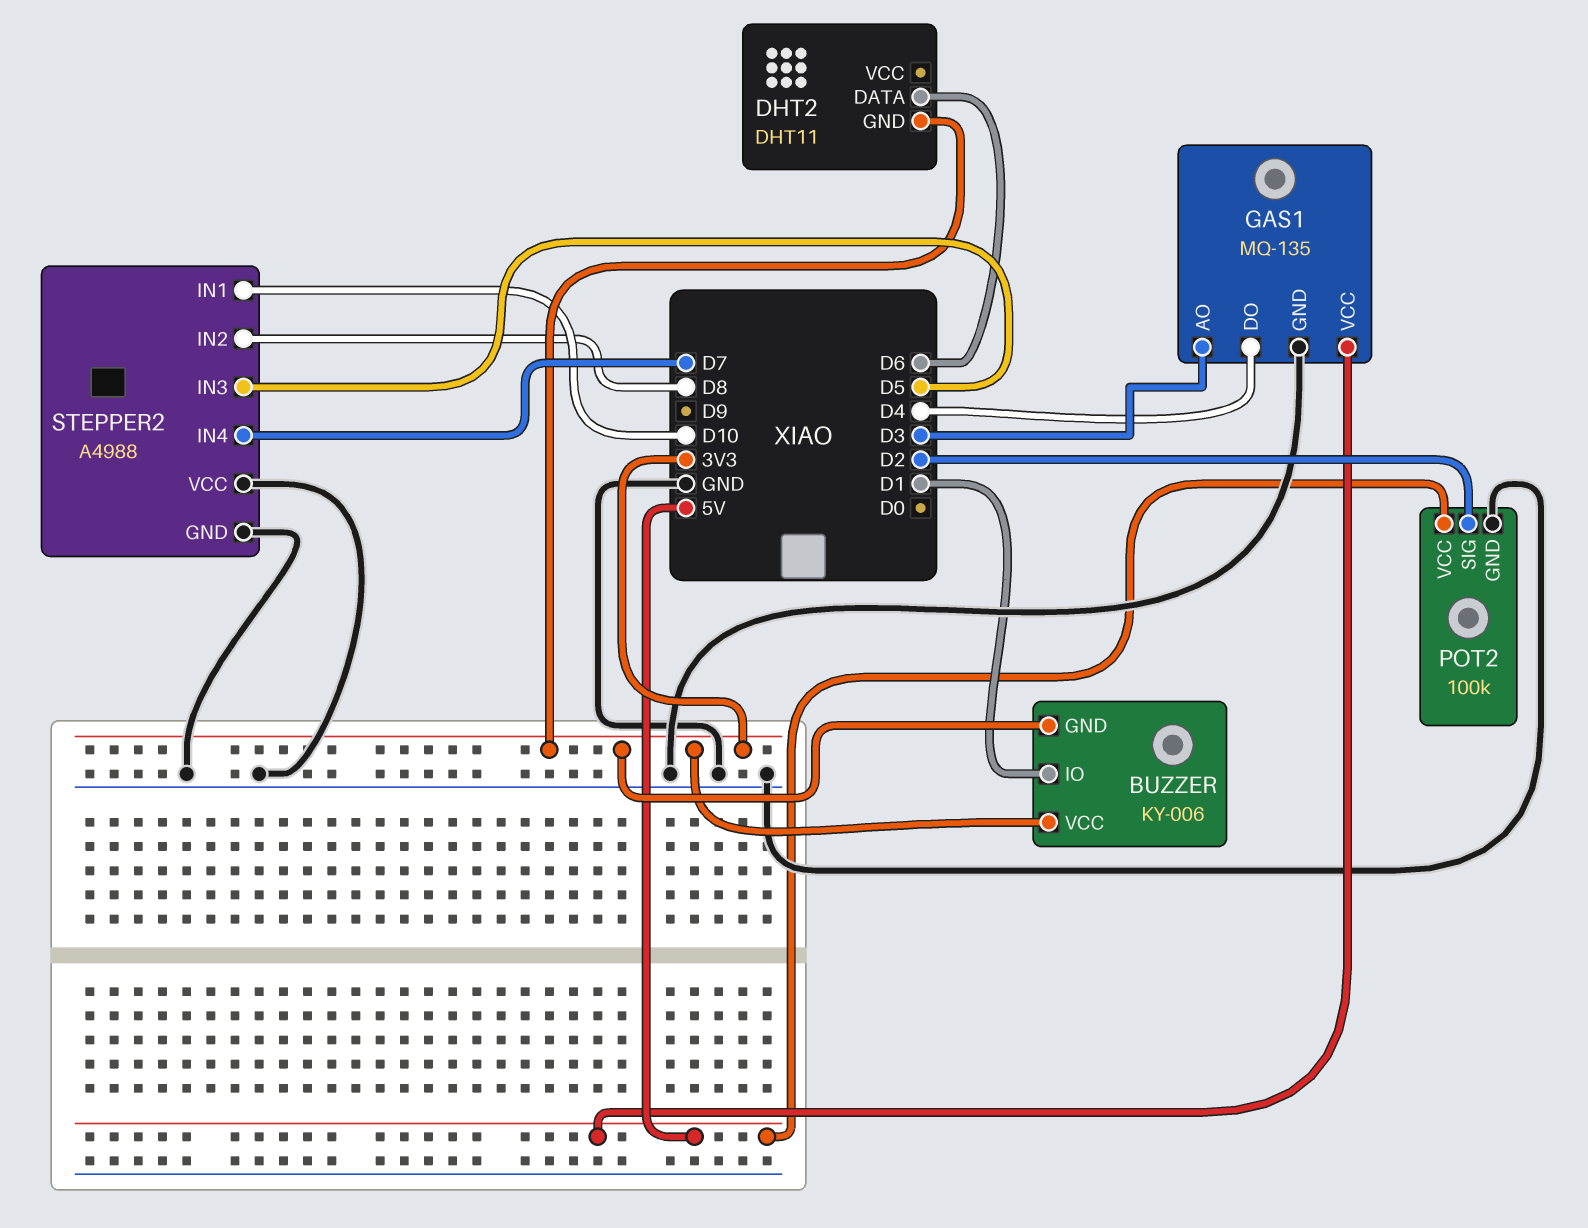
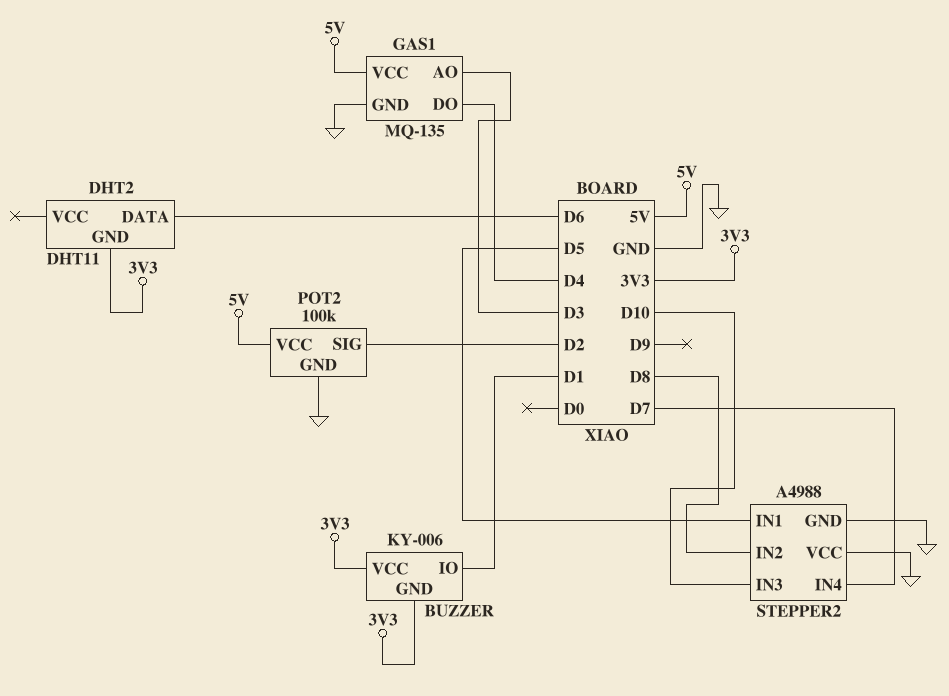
STEPPER2 pin IN1: D10 -> D5
STEPPER2 pin IN3: D5 -> D10

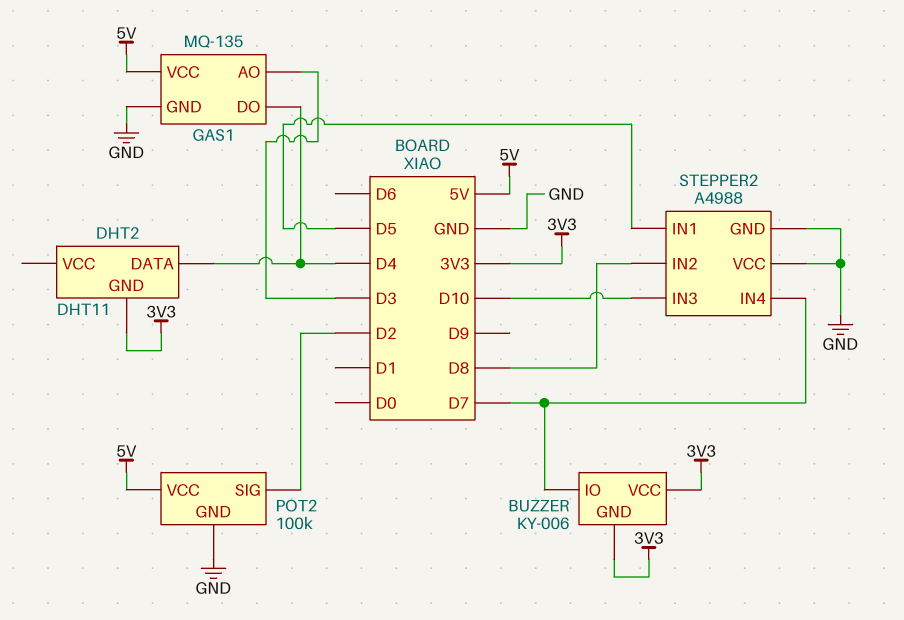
BUZZER pin IO: D1 -> D7
DHT2 pin DATA: D6 -> D4

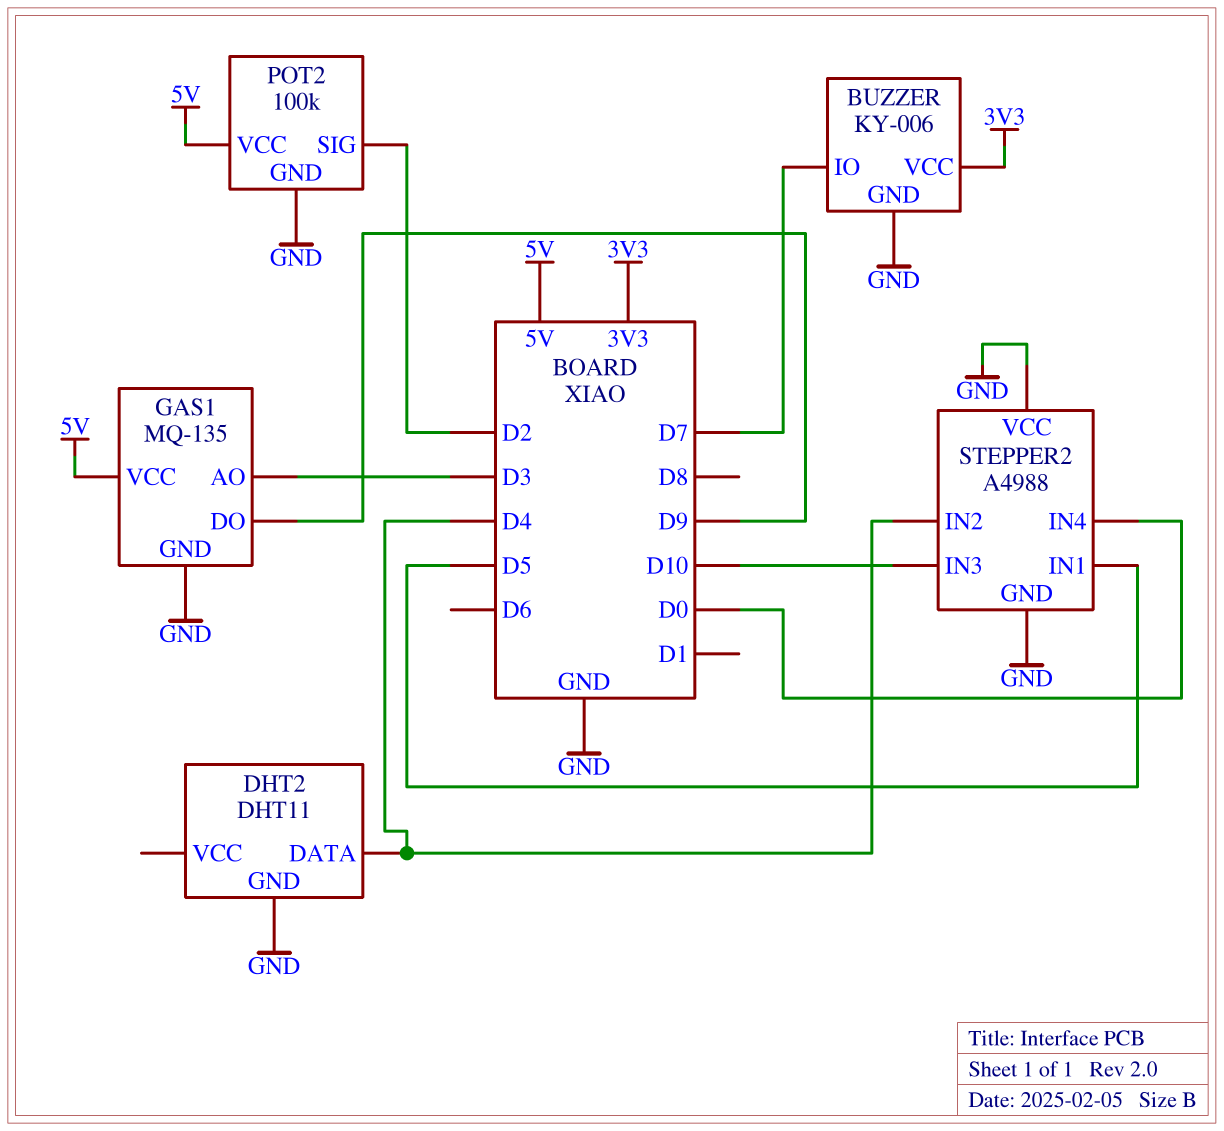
BUZZER pin GND: 3V3 -> GND
DHT2 pin GND: 3V3 -> GND
GAS1 pin DO: D4 -> D9
STEPPER2 pin IN2: D8 -> D4
STEPPER2 pin IN4: D7 -> D0

